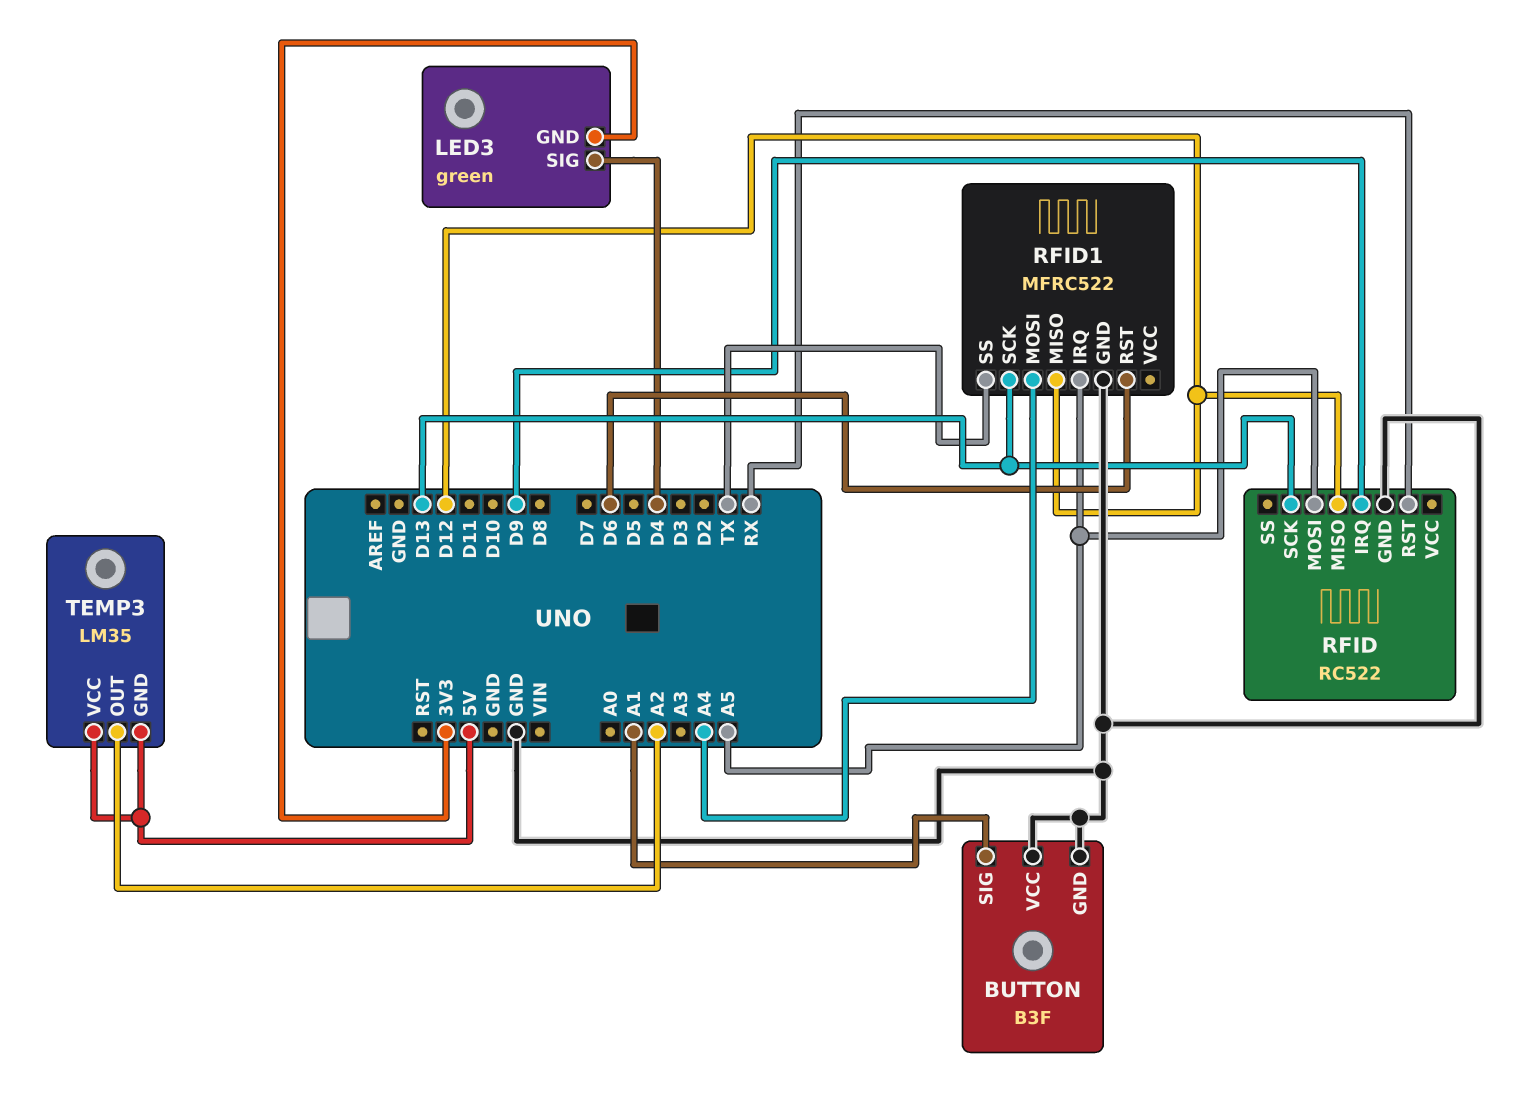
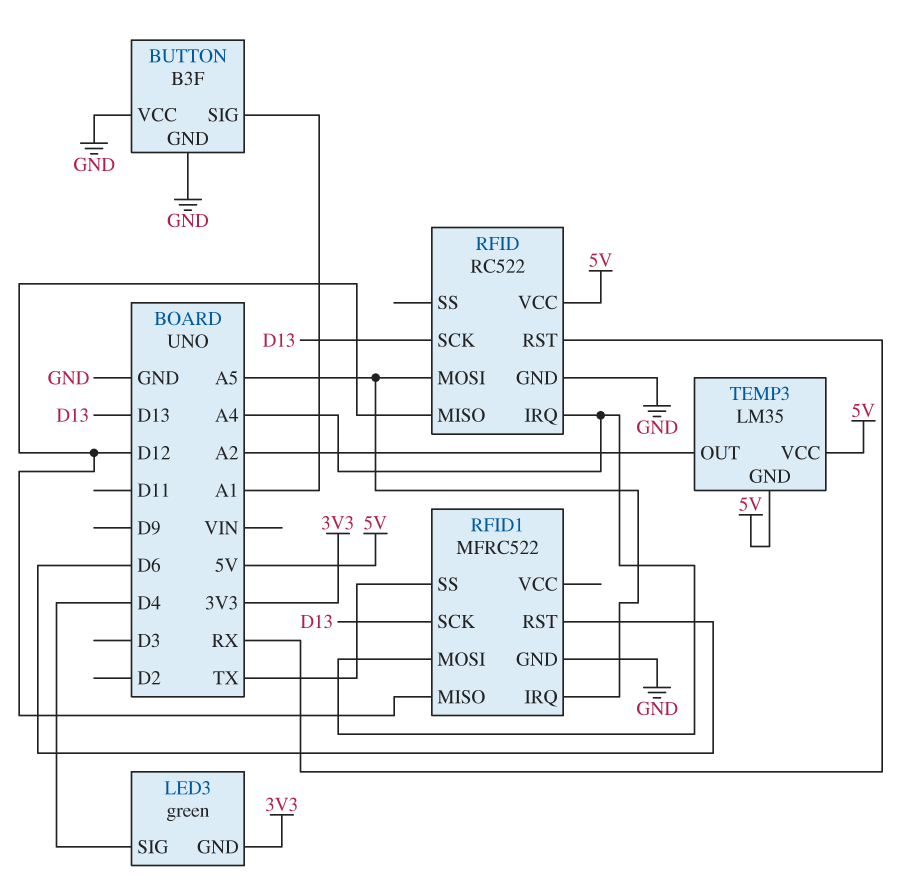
RFID pin IRQ: D9 -> A4
RFID pin VCC: none -> 5V

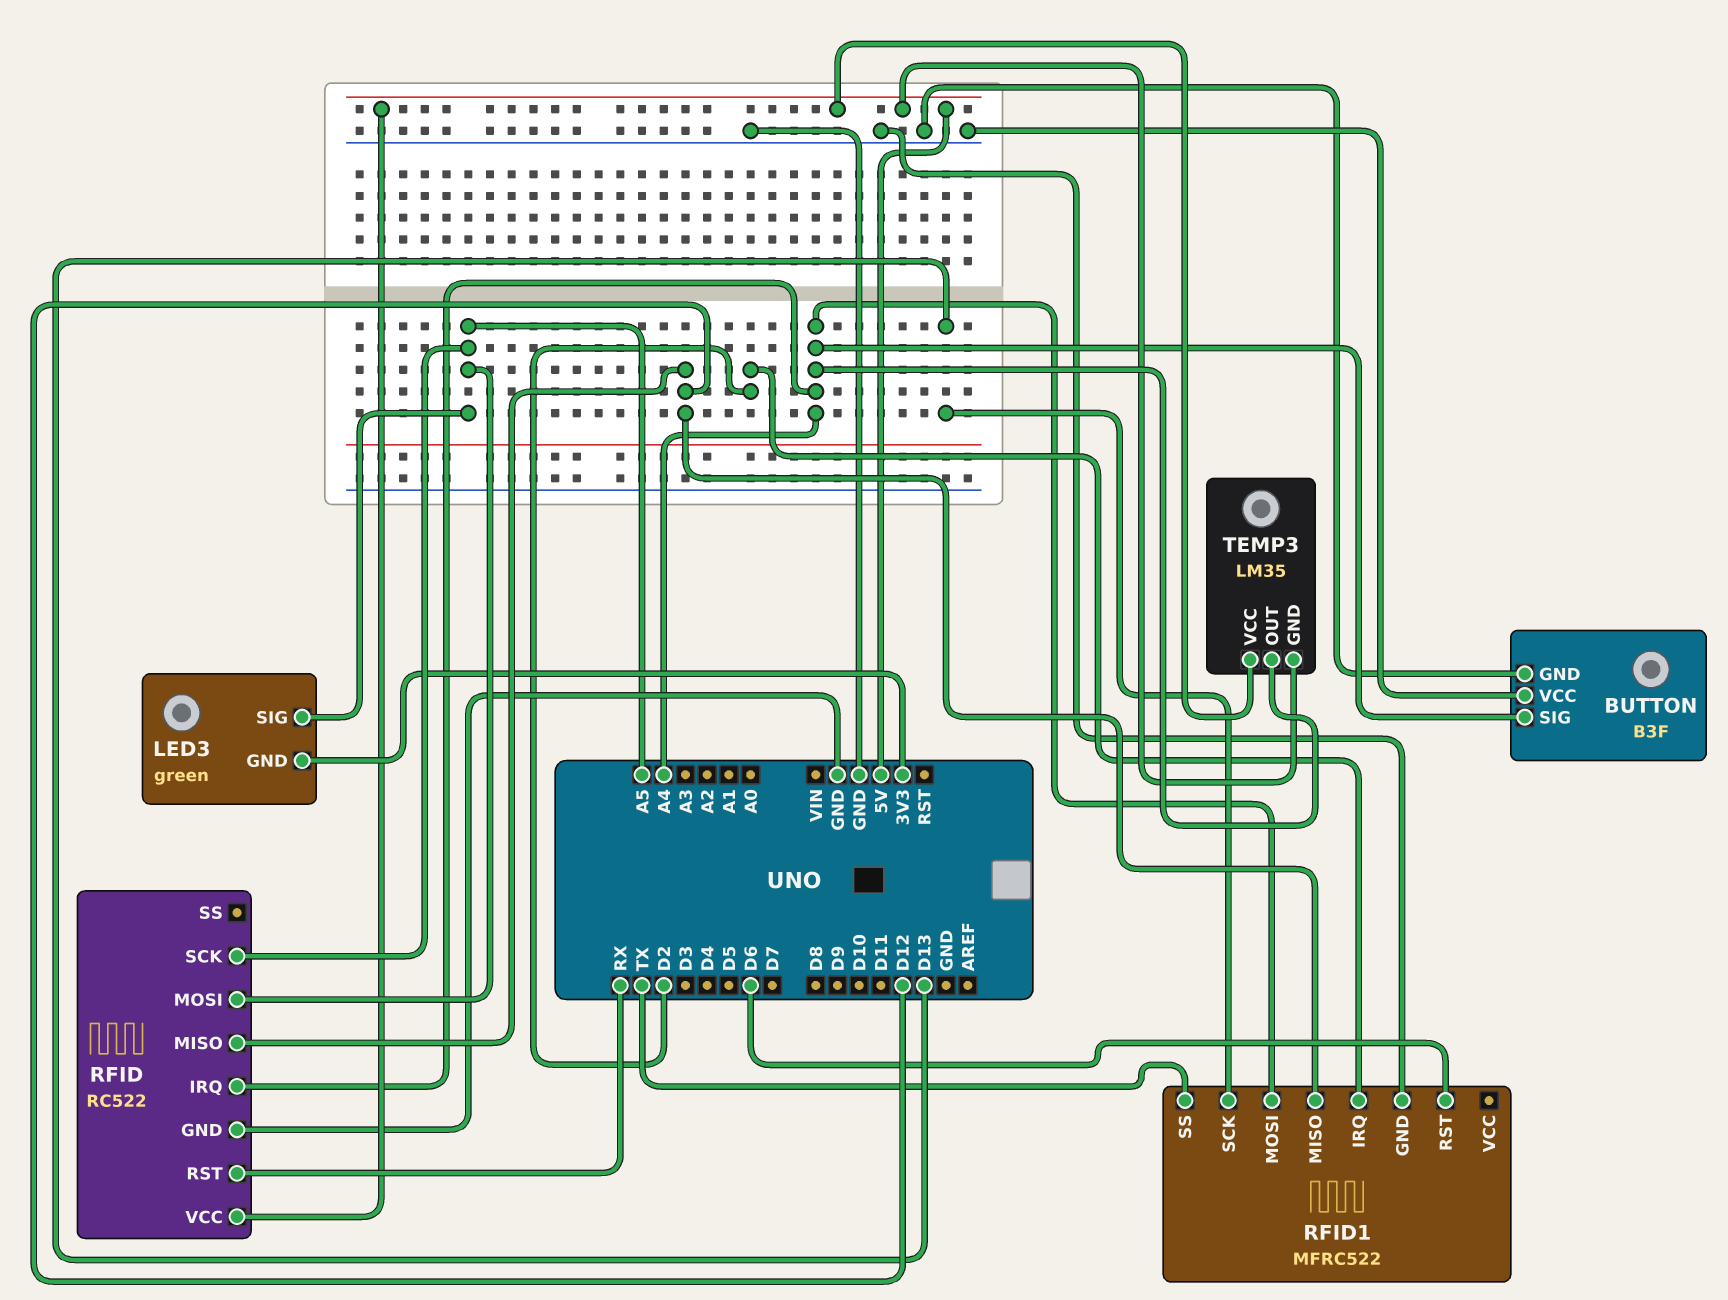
BUTTON pin SIG: A1 -> A4
LED3 pin SIG: D4 -> A5
RFID pin SCK: D13 -> A5
RFID1 pin IRQ: A5 -> D2
TEMP3 pin OUT: A2 -> A4

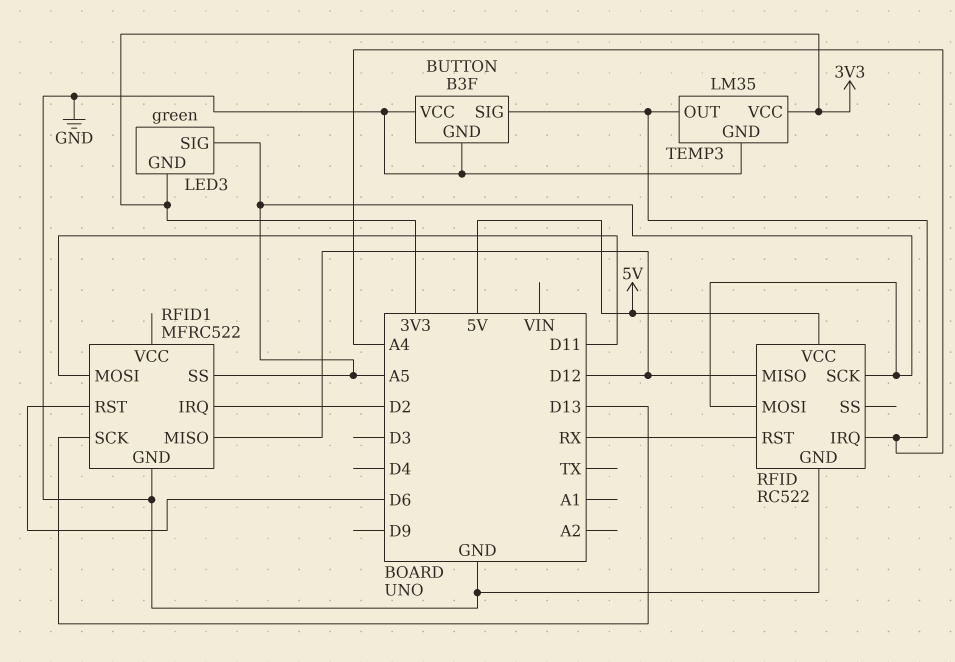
RFID1 pin MOSI: A4 -> D11
RFID1 pin SS: TX -> A5
TEMP3 pin GND: 5V -> GND
TEMP3 pin VCC: 5V -> 3V3

